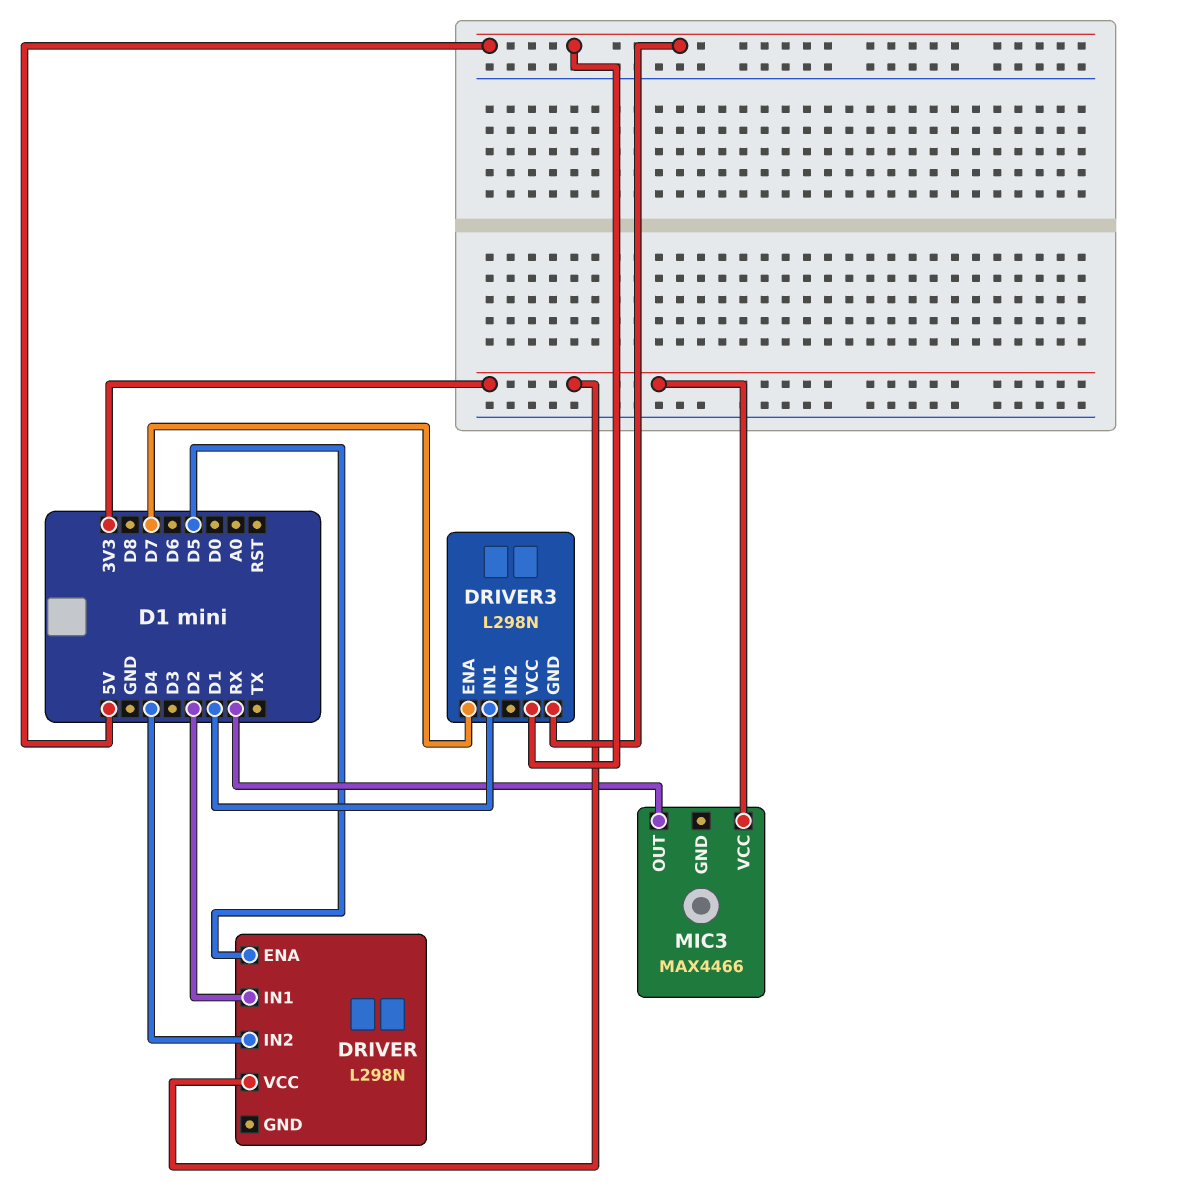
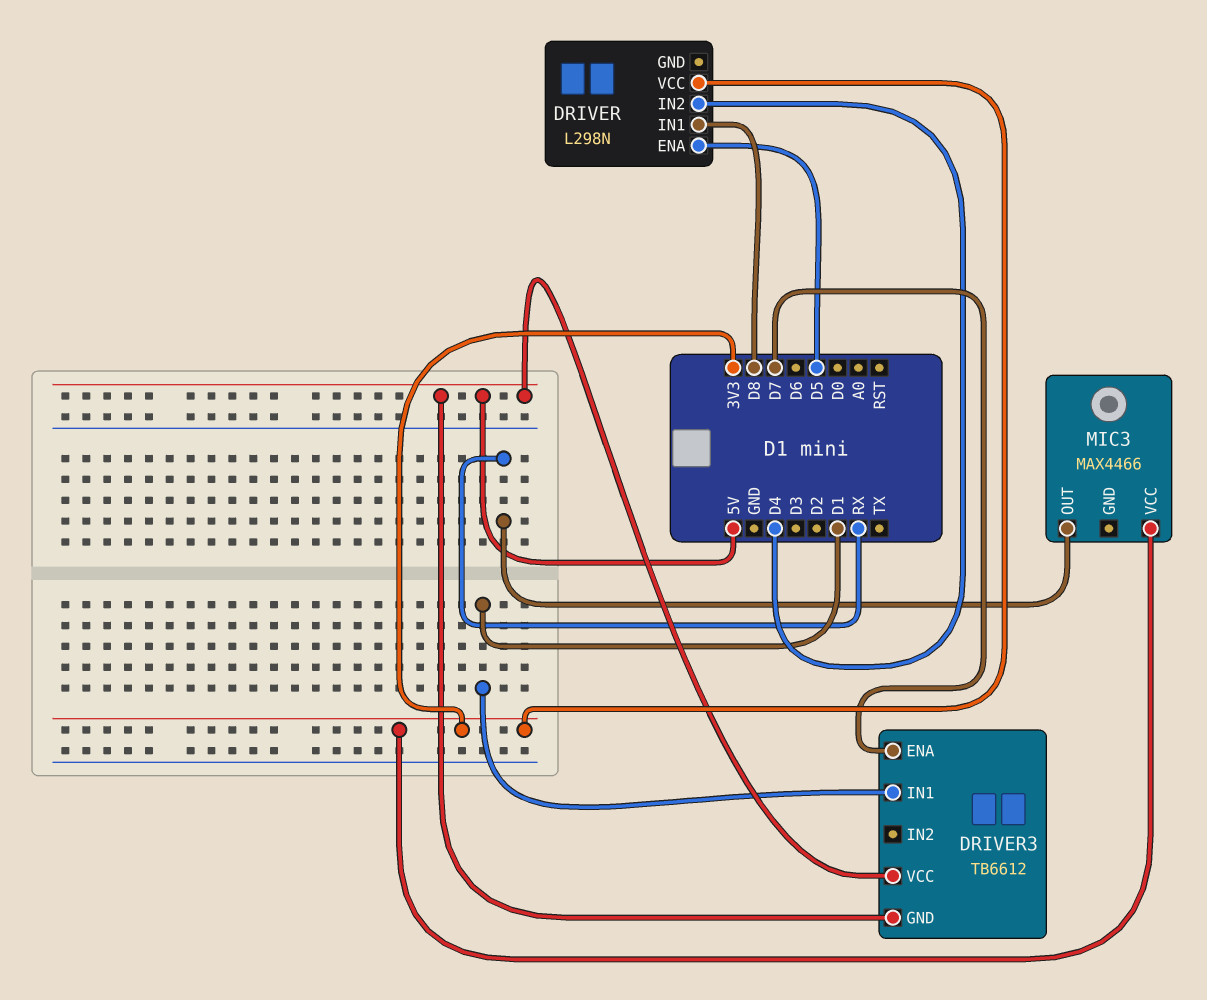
DRIVER pin IN1: D2 -> D8
DRIVER3: L298N -> TB6612

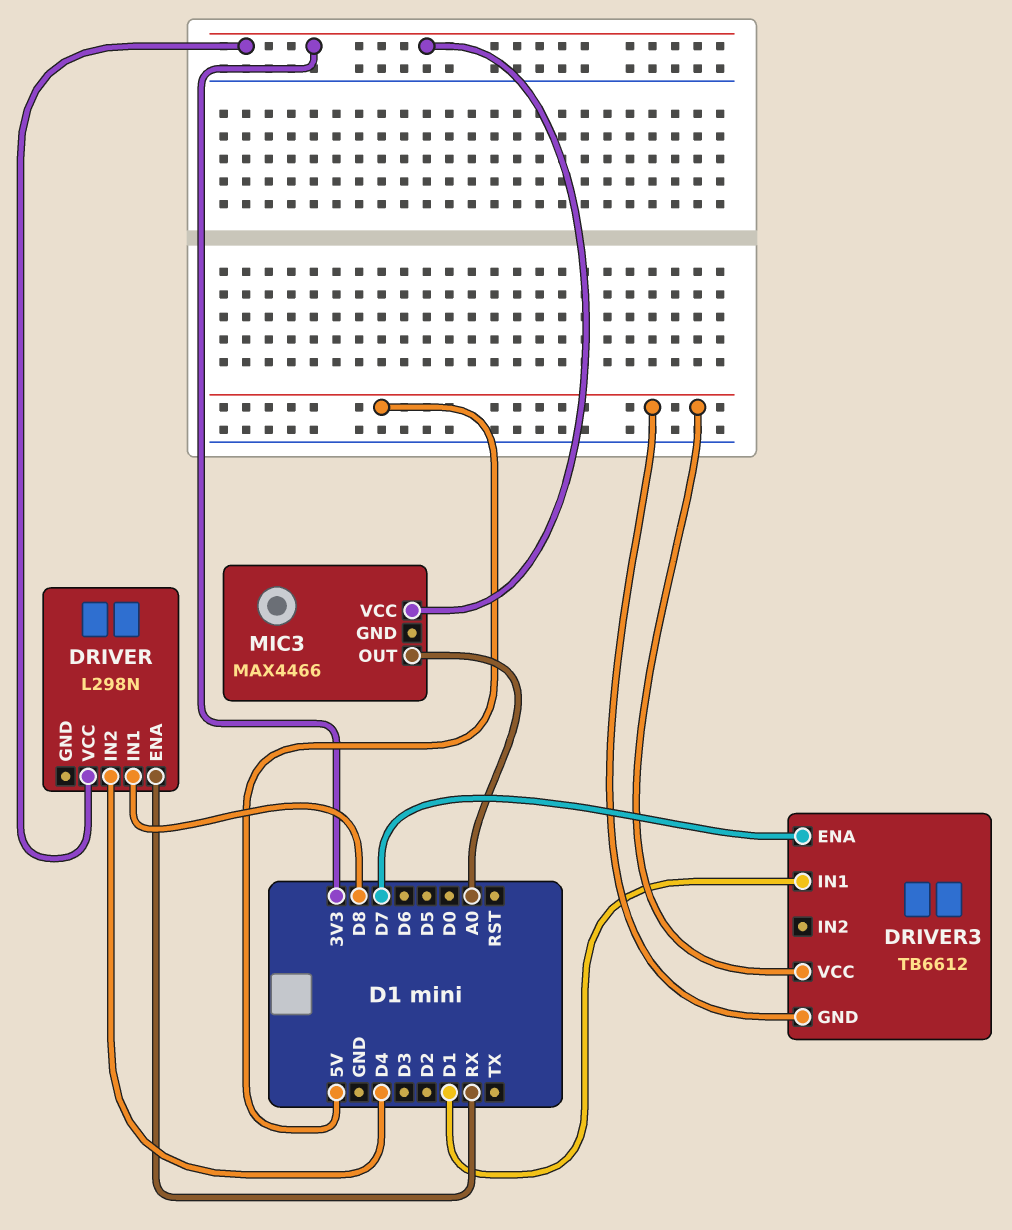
DRIVER pin ENA: D5 -> RX
MIC3 pin OUT: RX -> A0

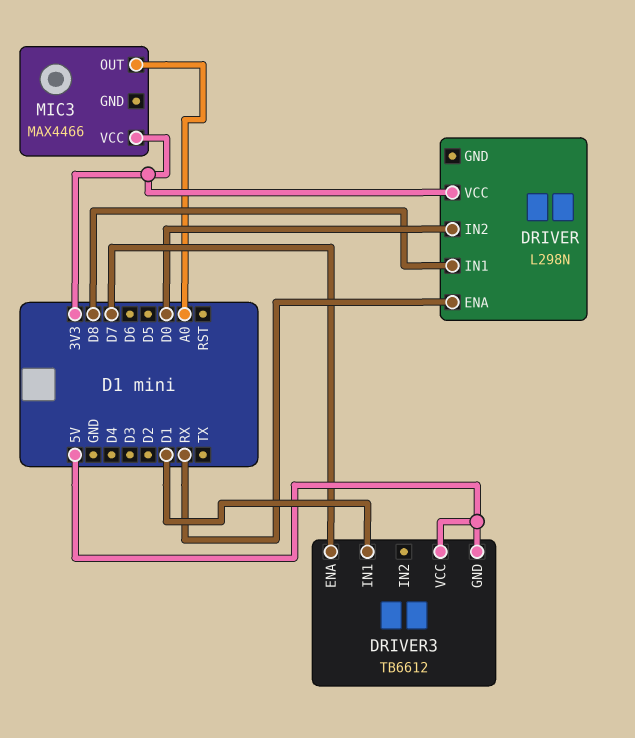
DRIVER pin IN2: D4 -> D0

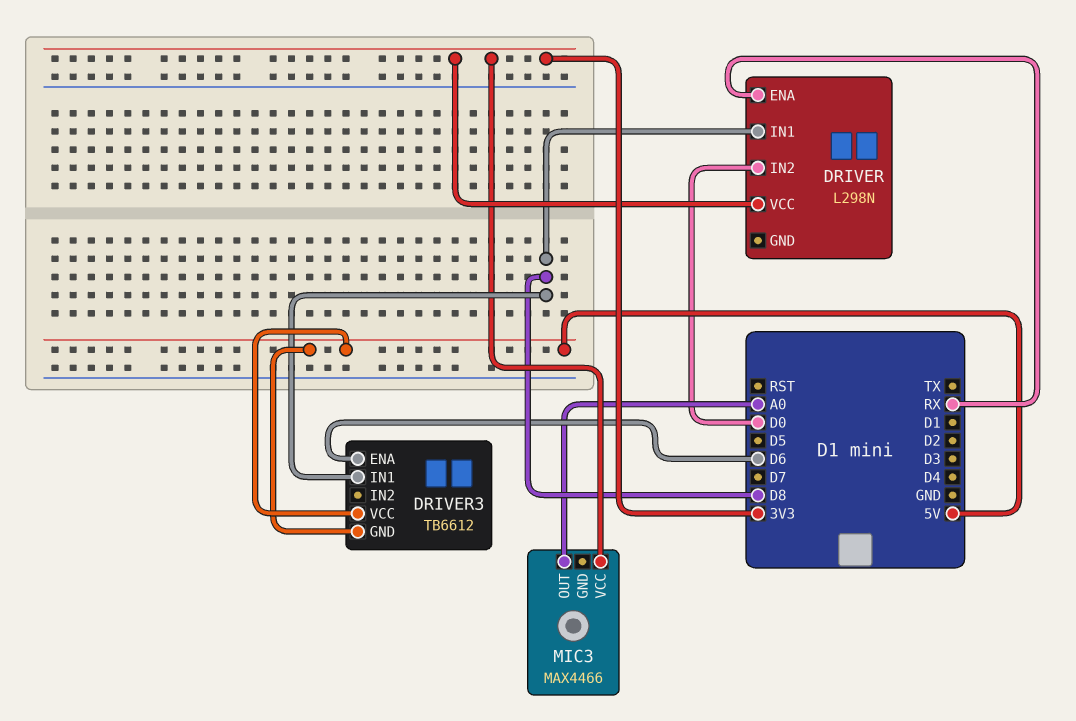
DRIVER3 pin ENA: D7 -> D6
DRIVER3 pin IN1: D1 -> D8

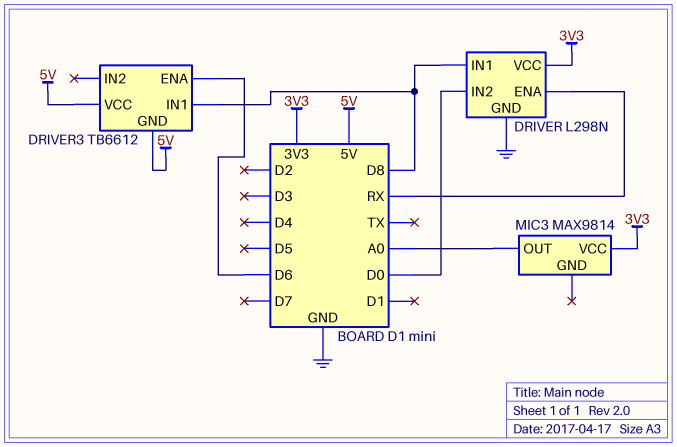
DRIVER pin GND: none -> GND
MIC3: MAX4466 -> MAX9814

